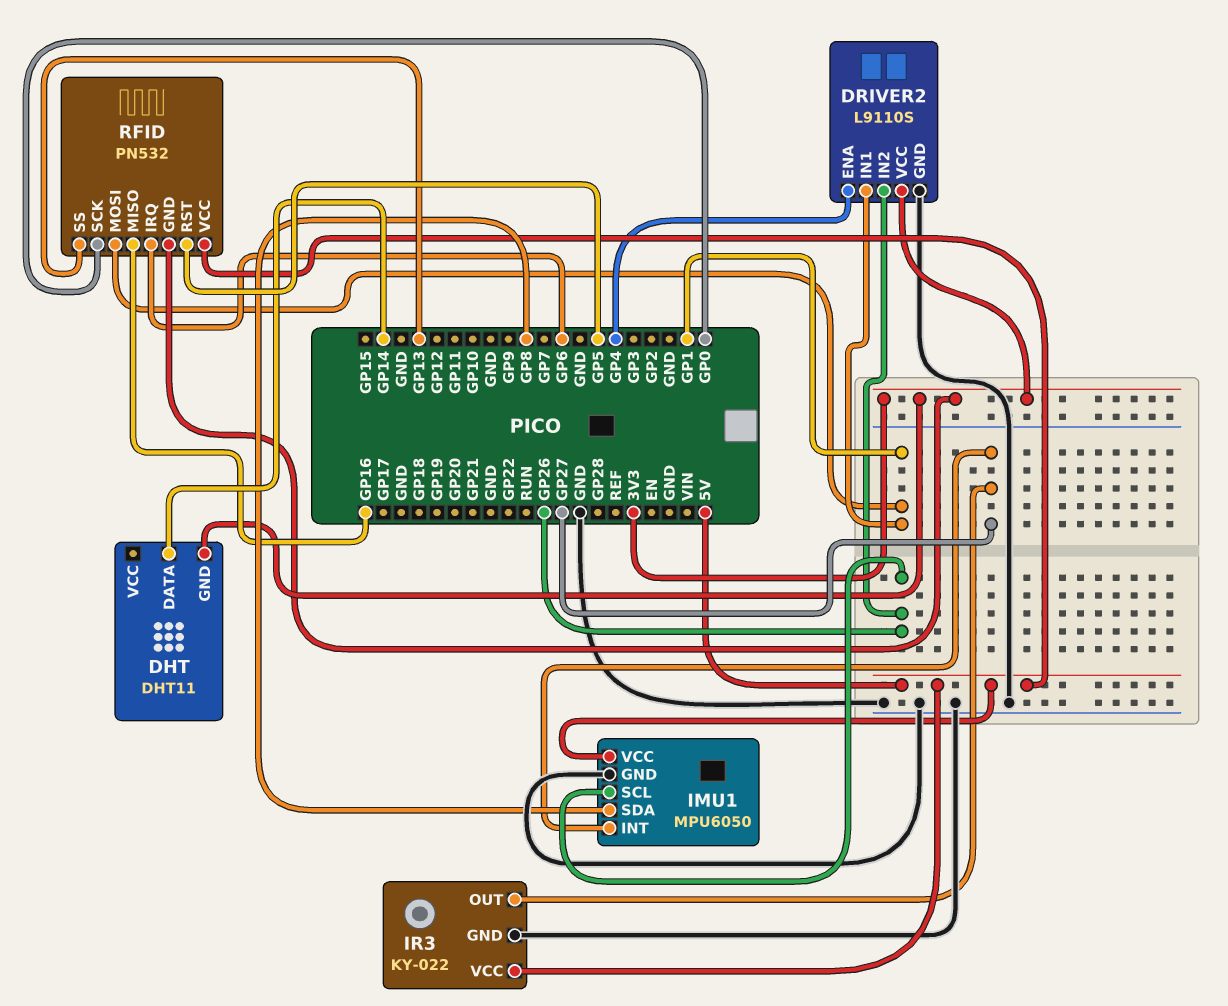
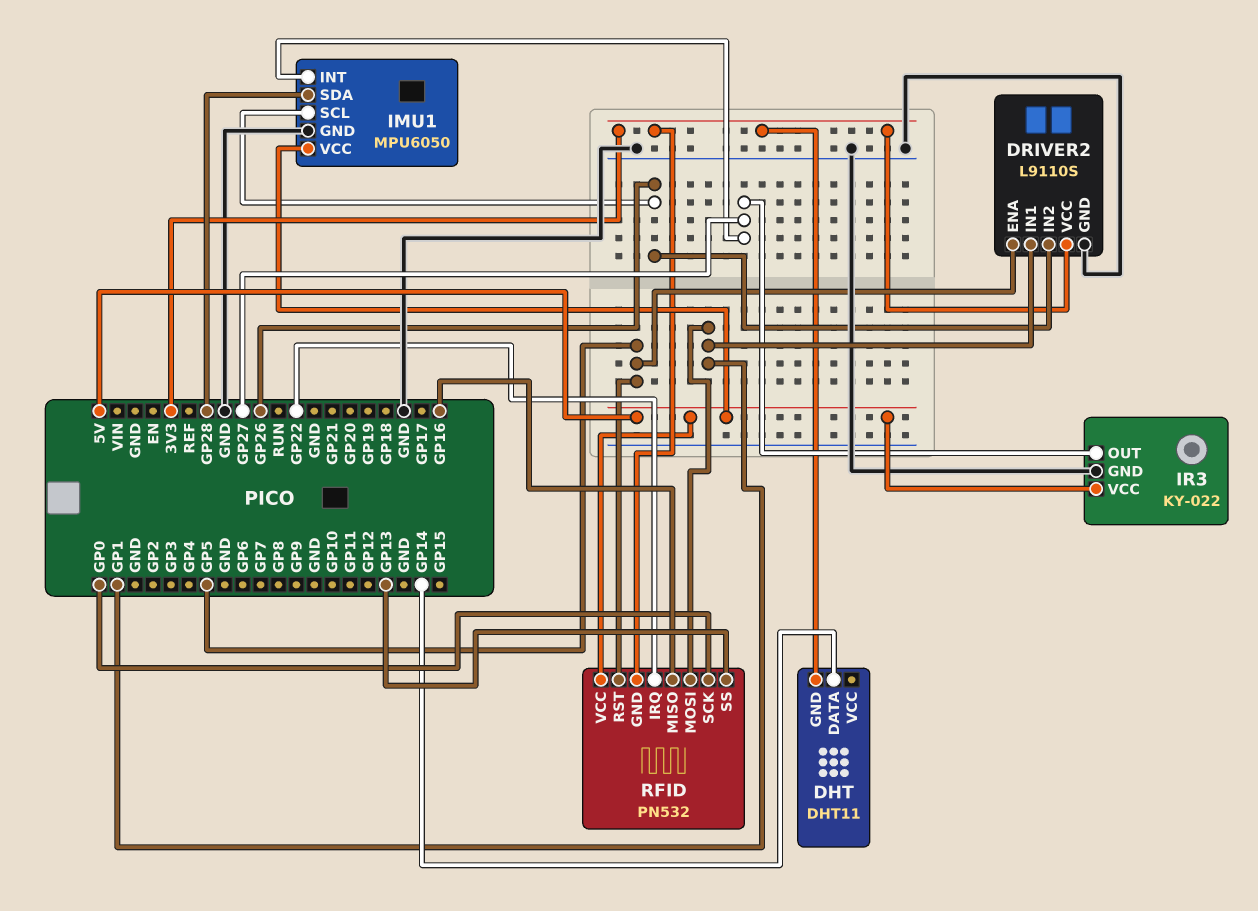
DRIVER2 pin ENA: GP4 -> GP5
IMU1 pin SDA: GP8 -> GP28
RFID pin IRQ: GP6 -> GP22

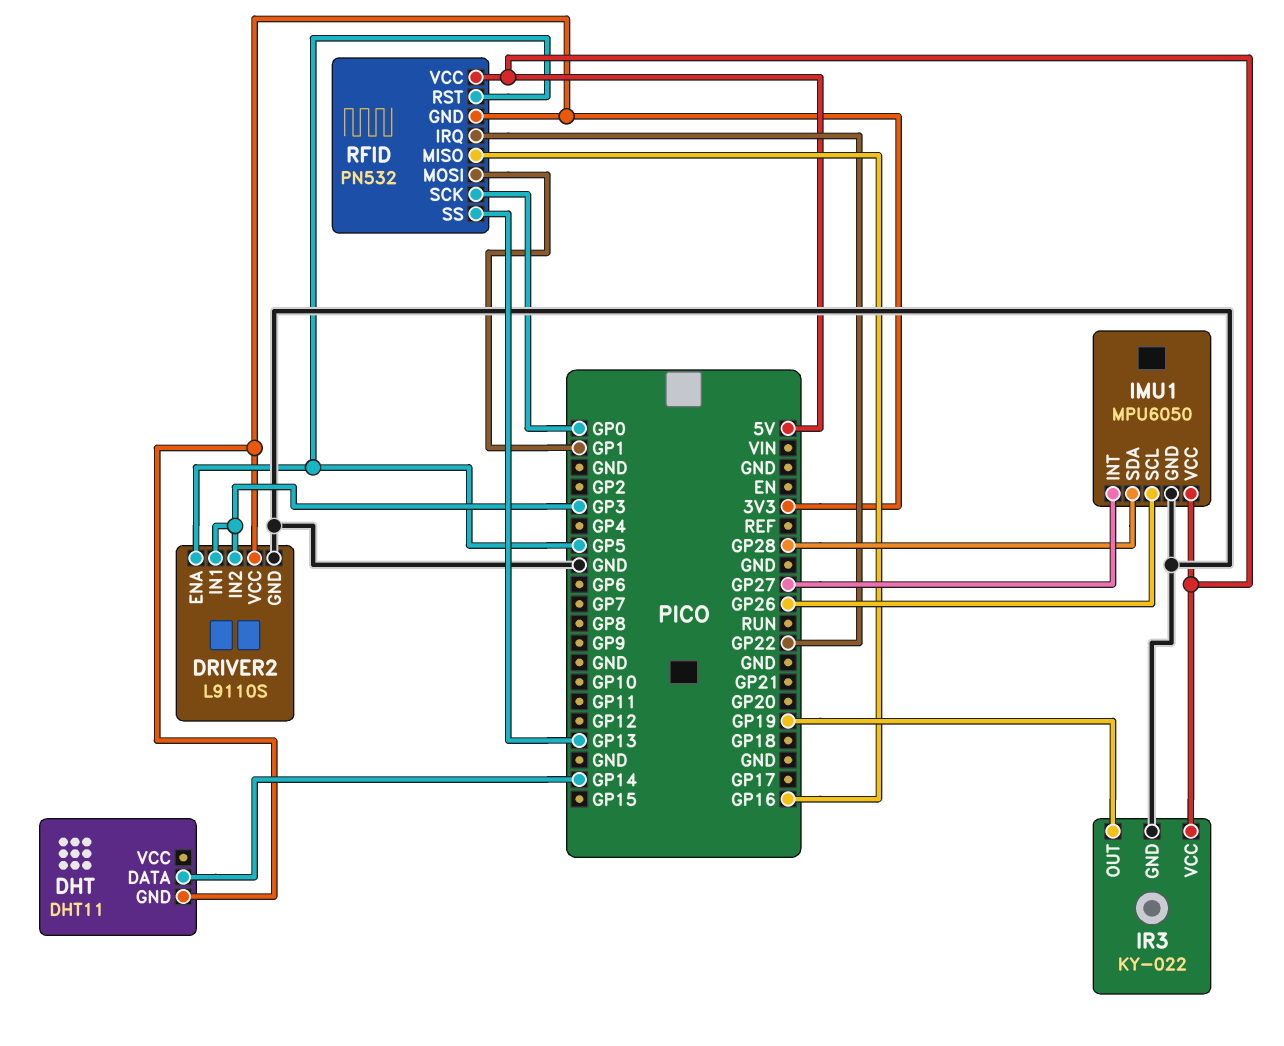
DRIVER2 pin IN1: GP1 -> GP3
DRIVER2 pin IN2: GP26 -> GP3
IR3 pin OUT: GP27 -> GP19

